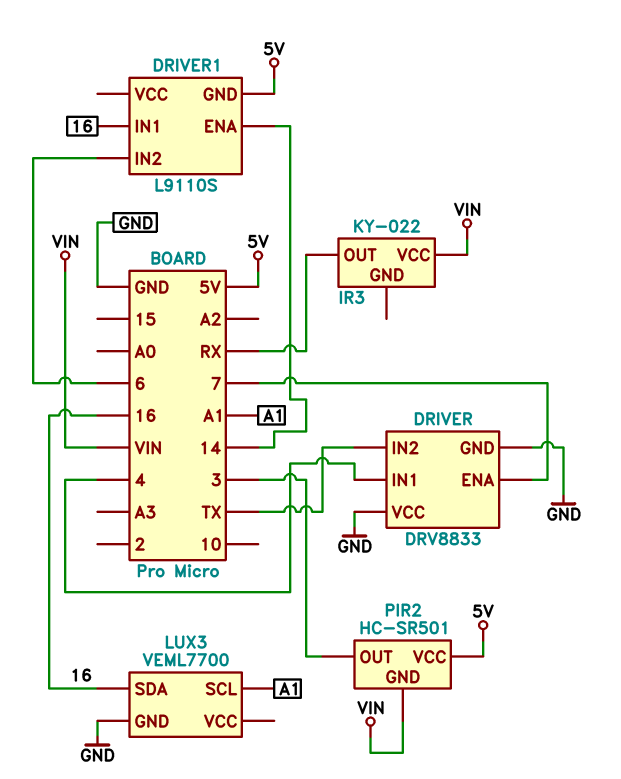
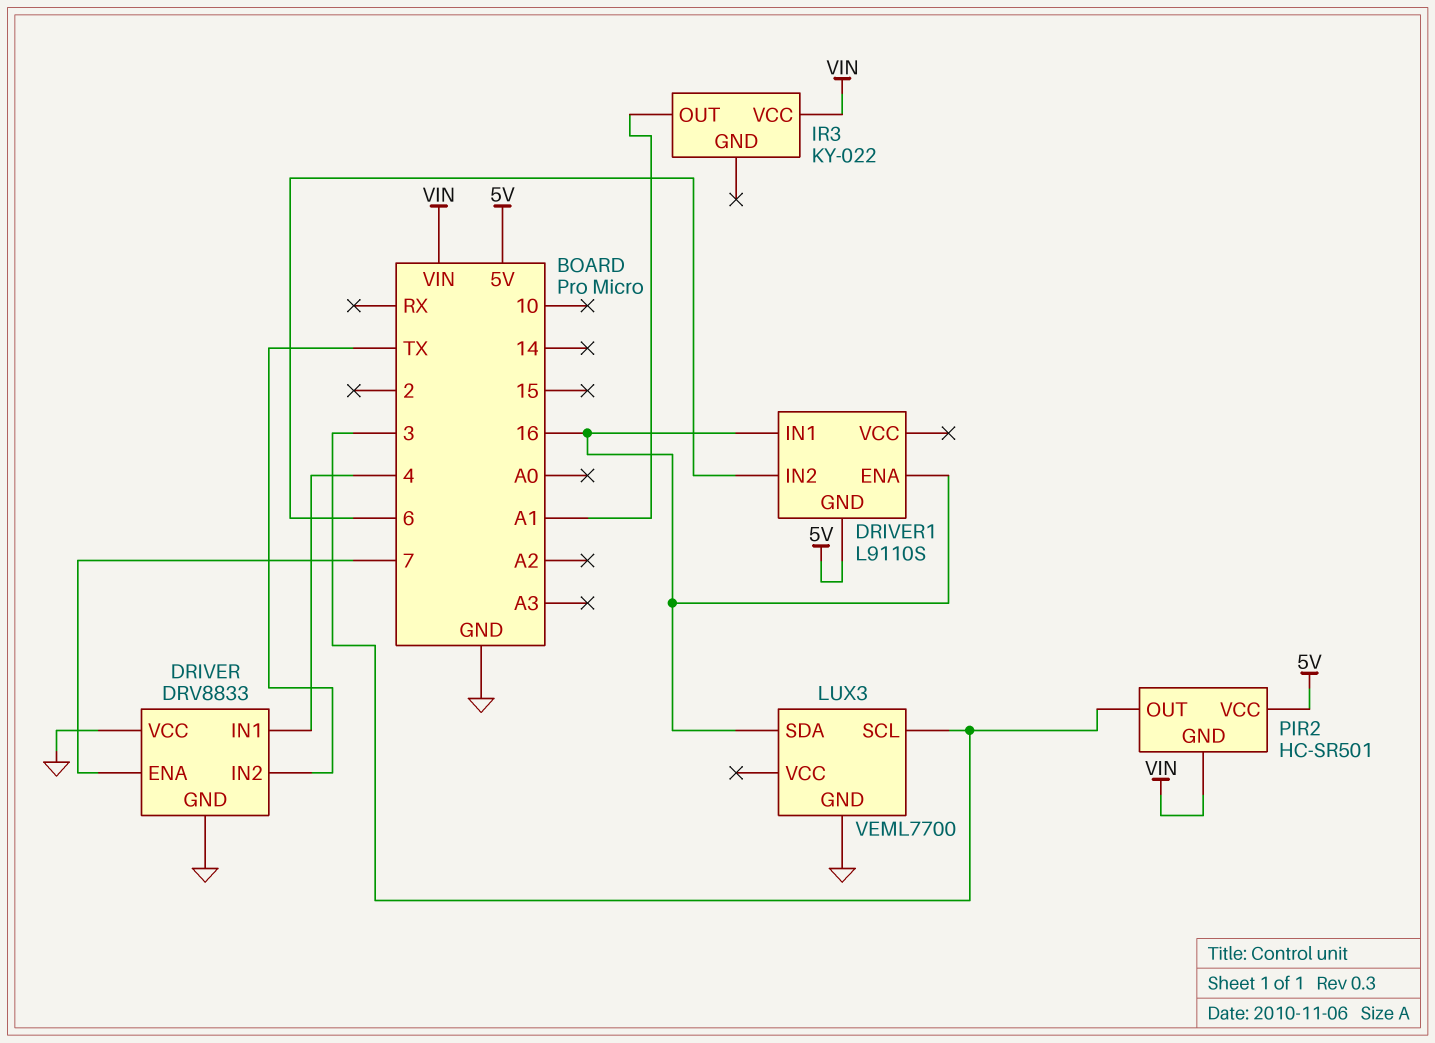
DRIVER1 pin ENA: 14 -> 16
IR3 pin OUT: RX -> A1
LUX3 pin SCL: A1 -> 3

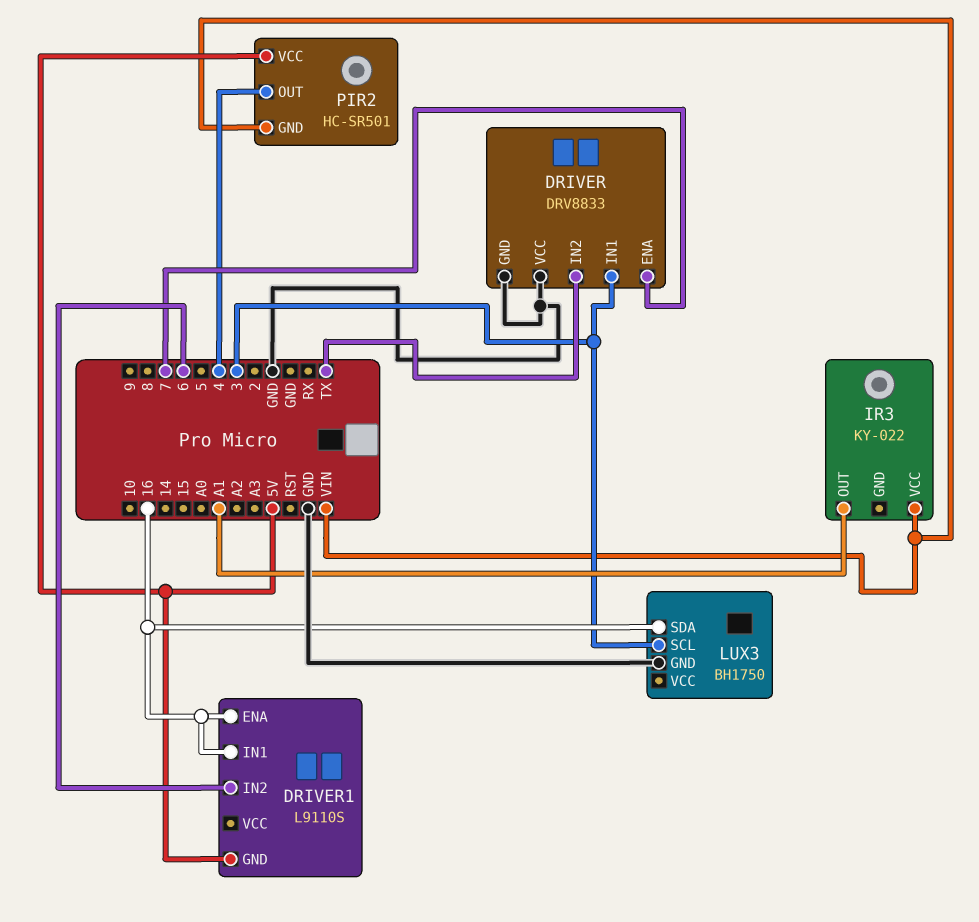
DRIVER pin IN1: 4 -> 3
LUX3: VEML7700 -> BH1750
PIR2 pin OUT: 3 -> 4

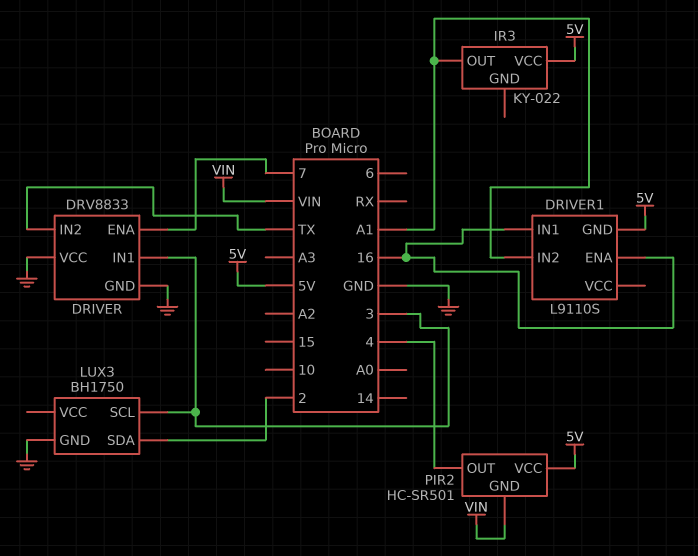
DRIVER1 pin IN2: 6 -> A1
IR3 pin VCC: VIN -> 5V
LUX3 pin SDA: 16 -> 2

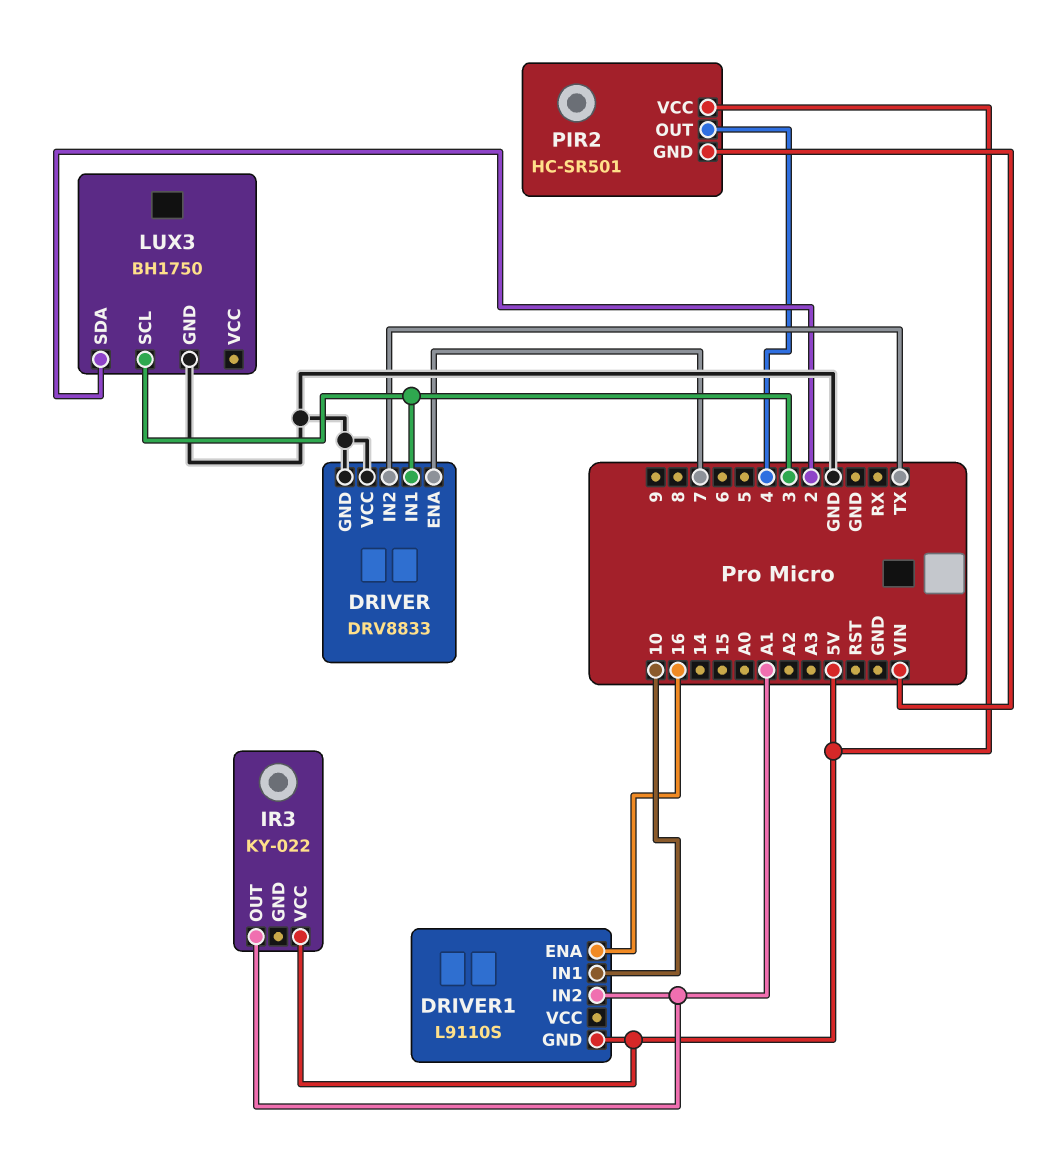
DRIVER1 pin IN1: 16 -> 10

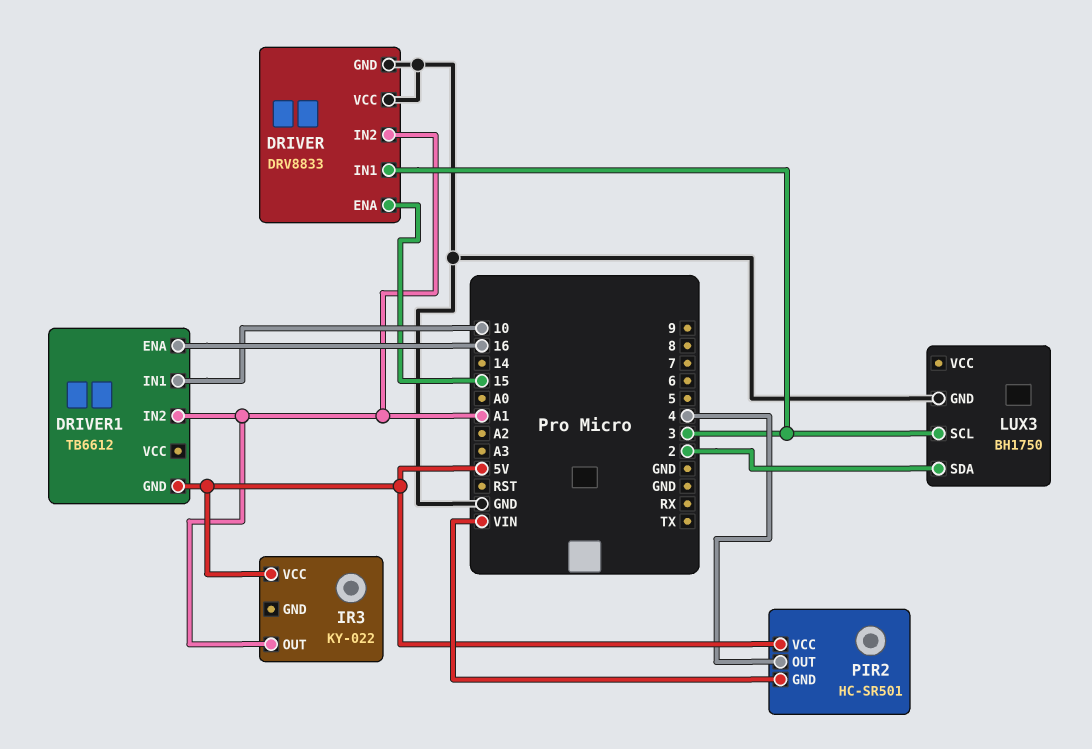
DRIVER pin ENA: 7 -> 15
DRIVER pin IN2: TX -> A1
DRIVER1: L9110S -> TB6612

